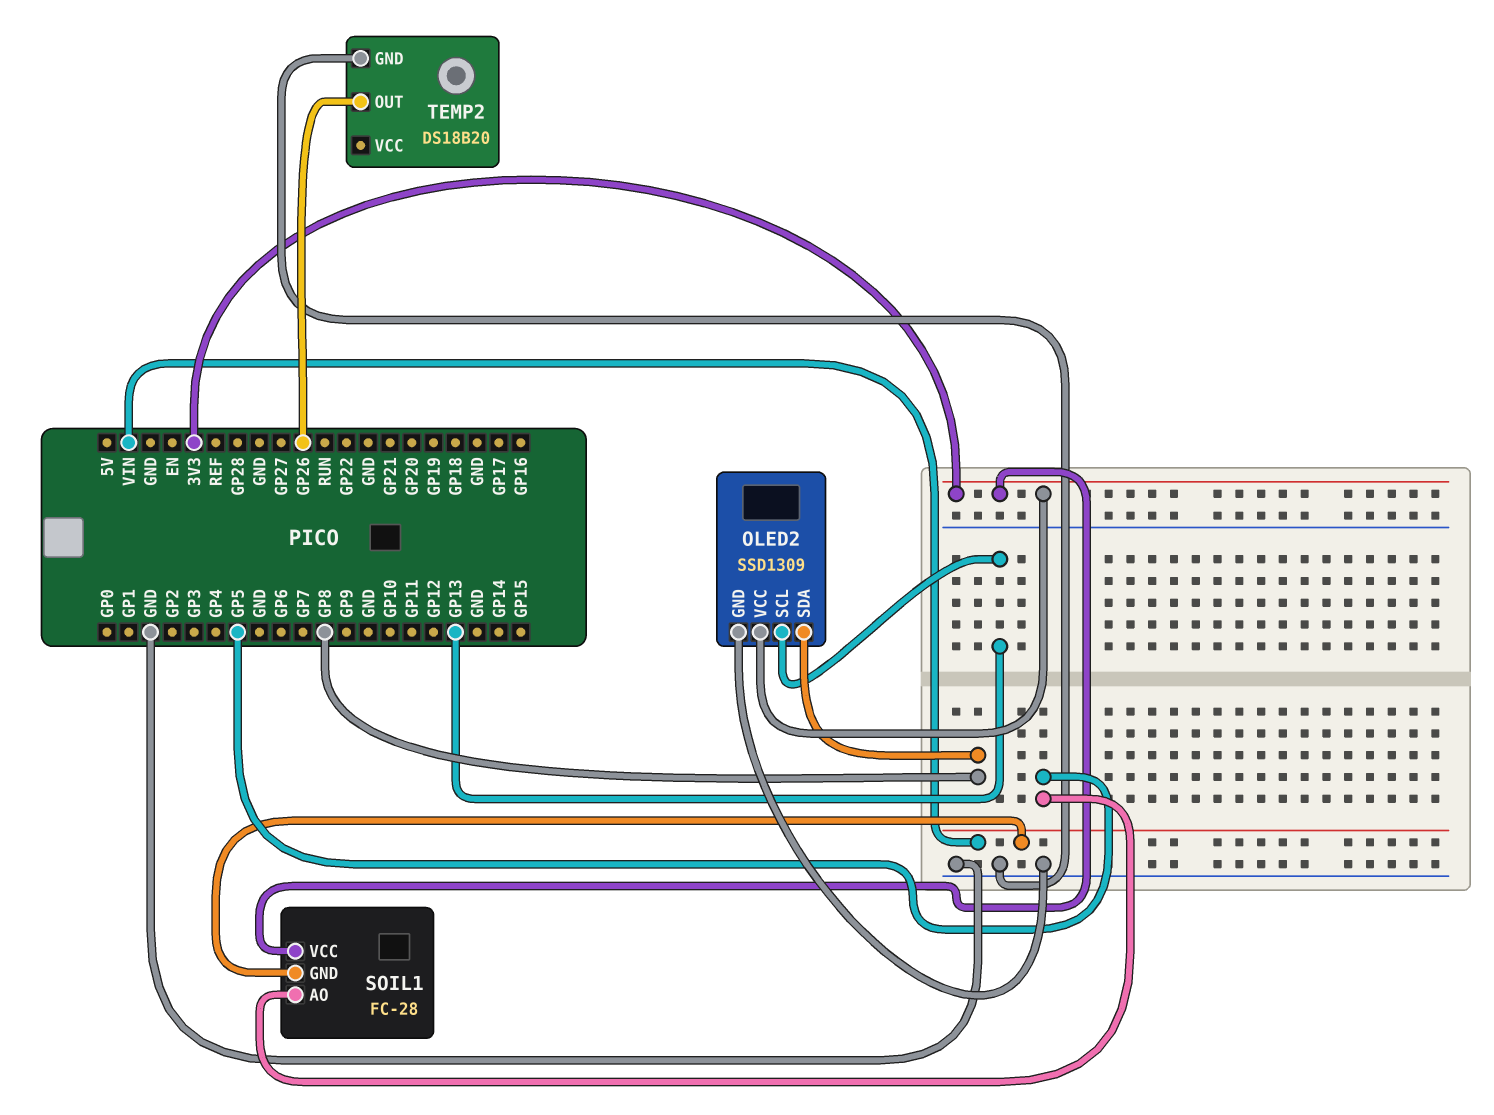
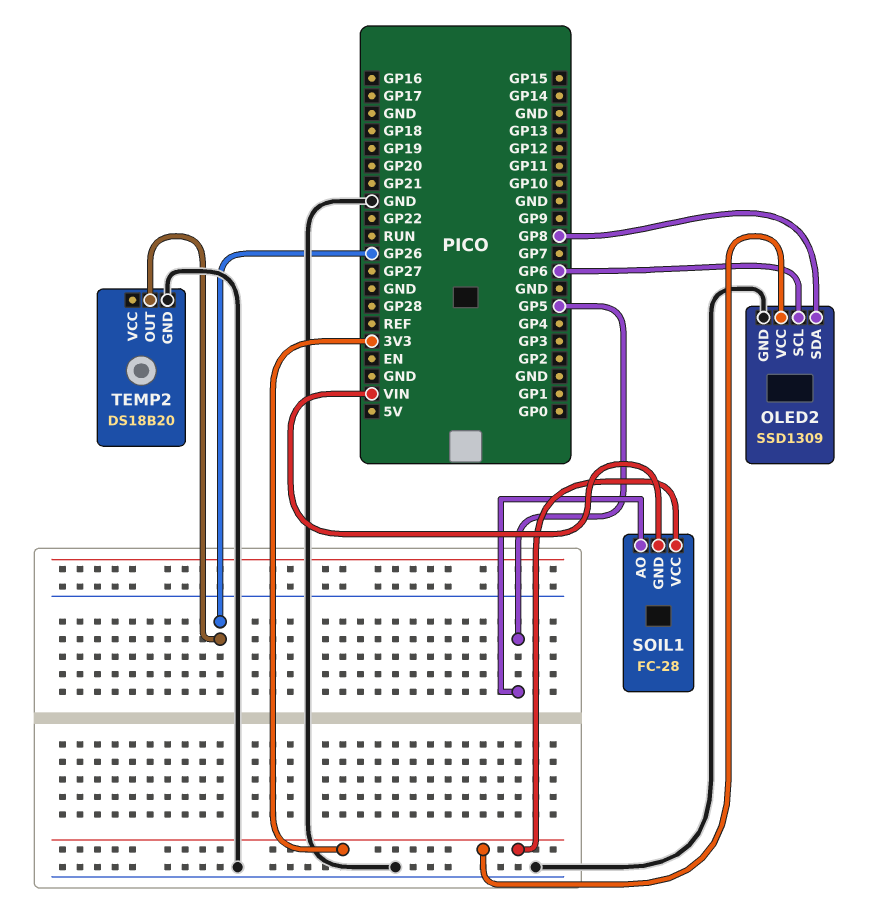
OLED2 pin SCL: GP13 -> GP6

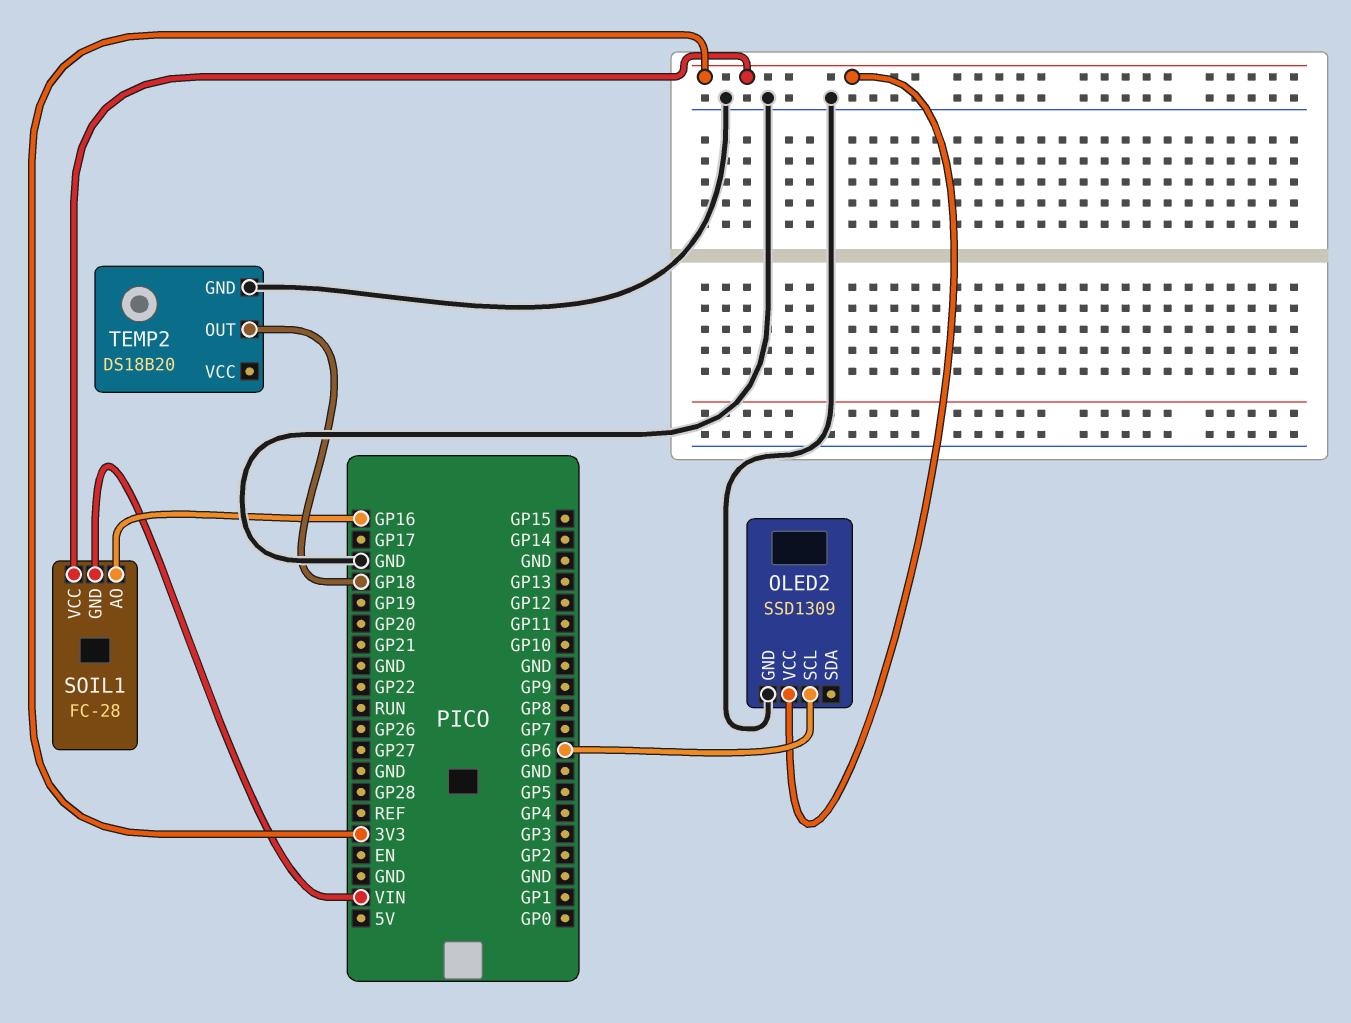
OLED2 pin SDA: GP8 -> none
SOIL1 pin AO: GP5 -> GP16
TEMP2 pin OUT: GP26 -> GP18

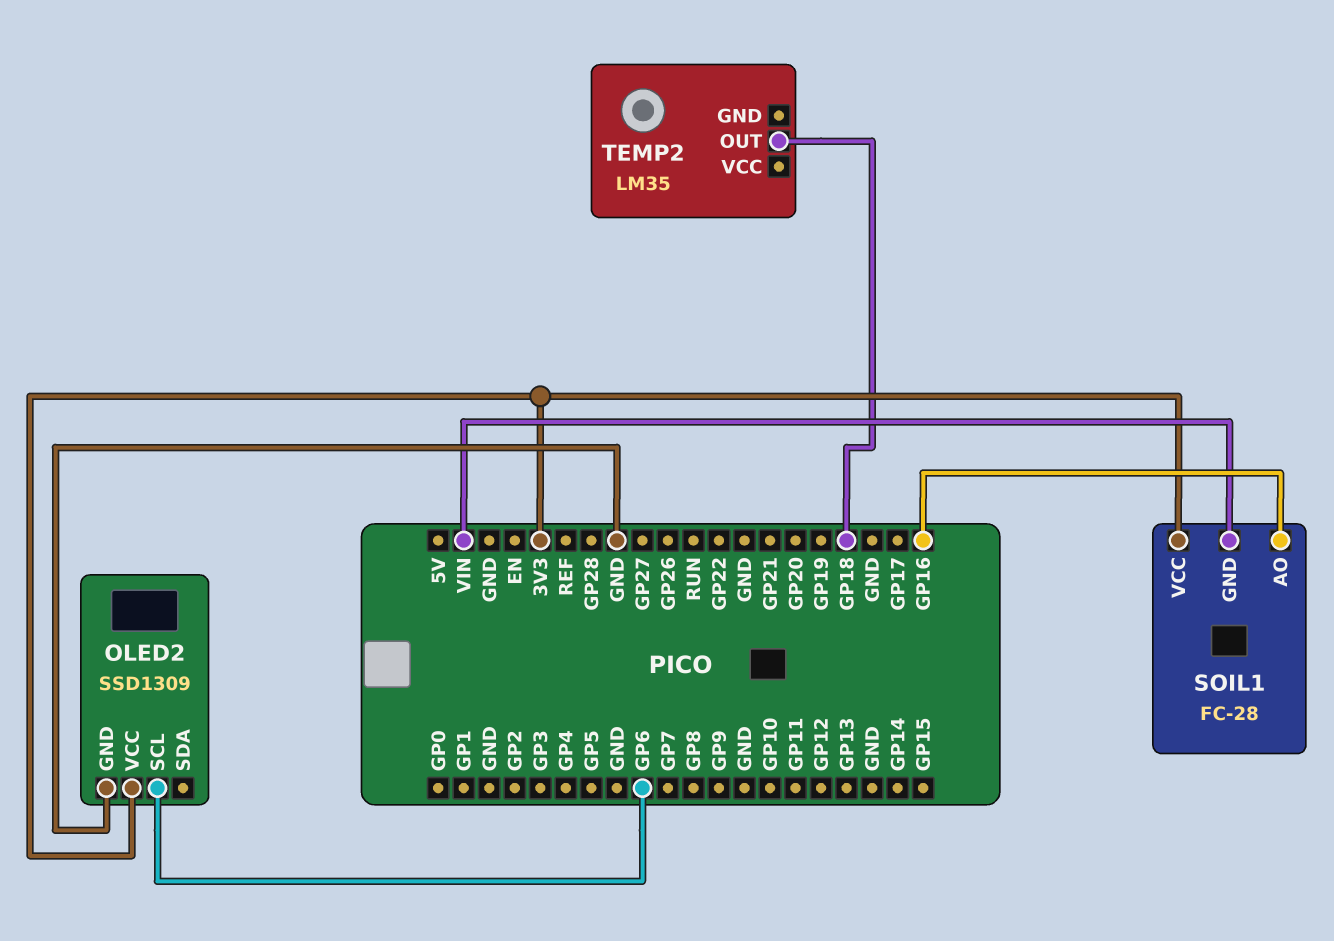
TEMP2: DS18B20 -> LM35
TEMP2 pin GND: GND -> none

